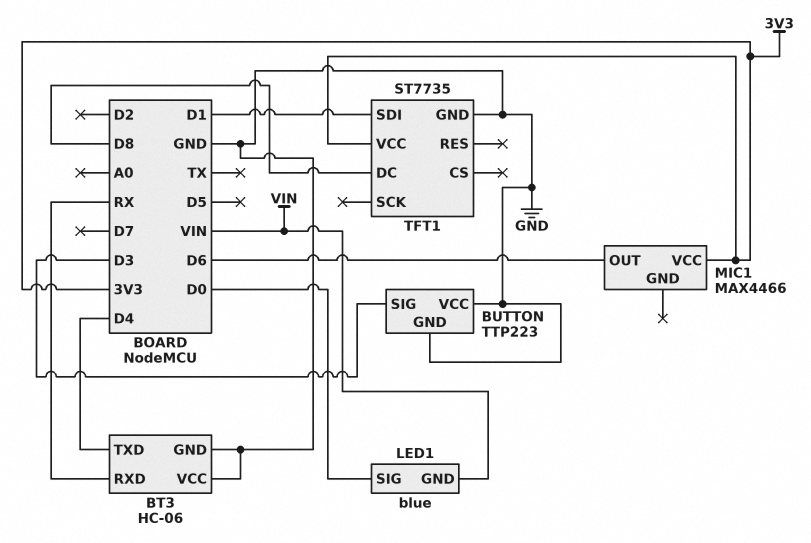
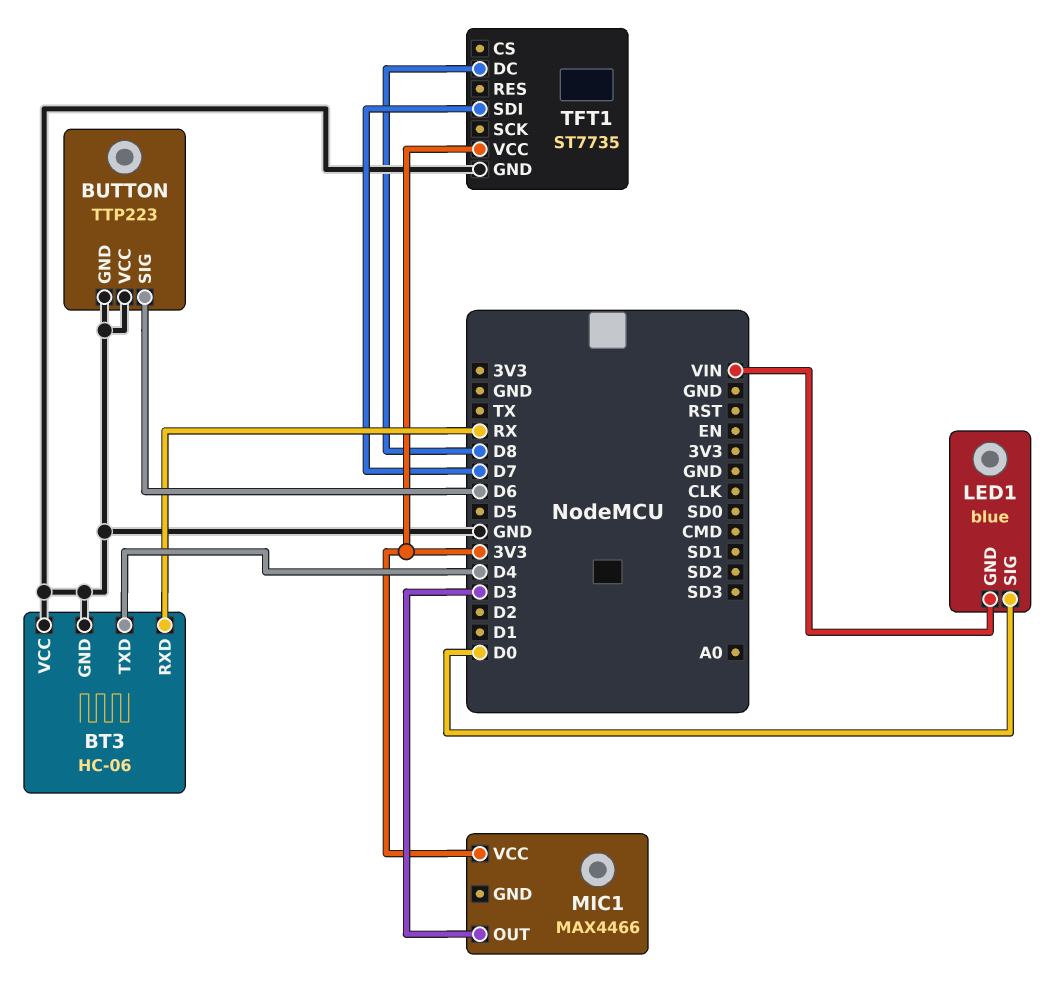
BUTTON pin SIG: D3 -> D6
MIC1 pin OUT: D6 -> D3
TFT1 pin SDI: D1 -> D7

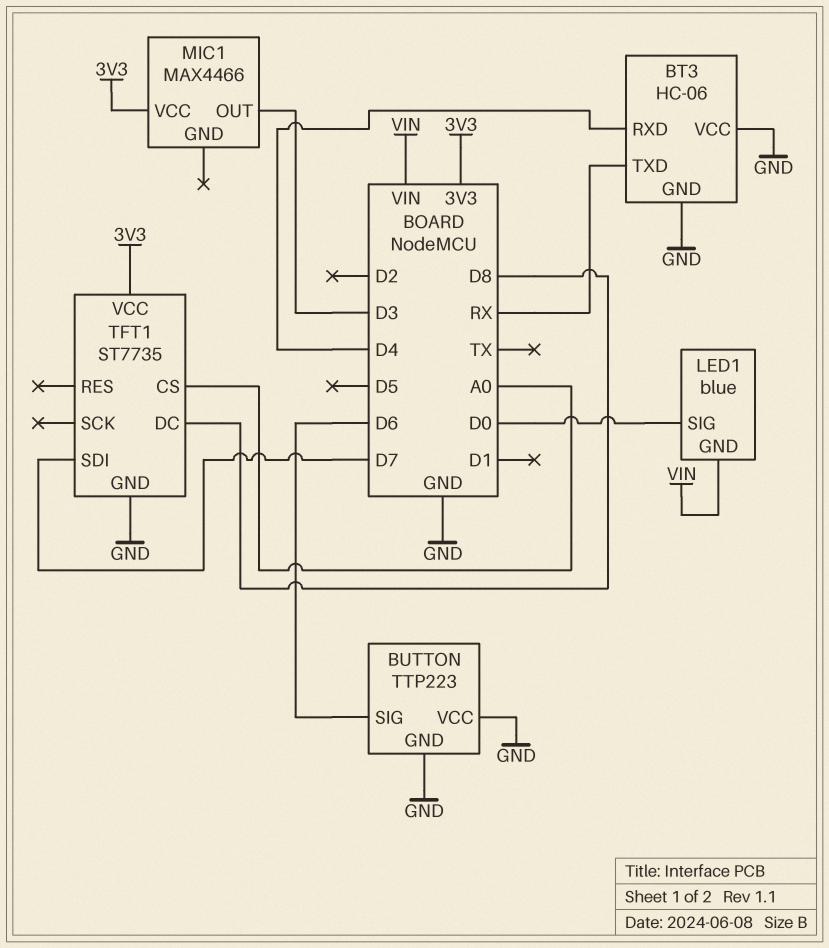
BT3 pin RXD: RX -> D4
BT3 pin TXD: D4 -> RX
TFT1 pin CS: none -> A0

